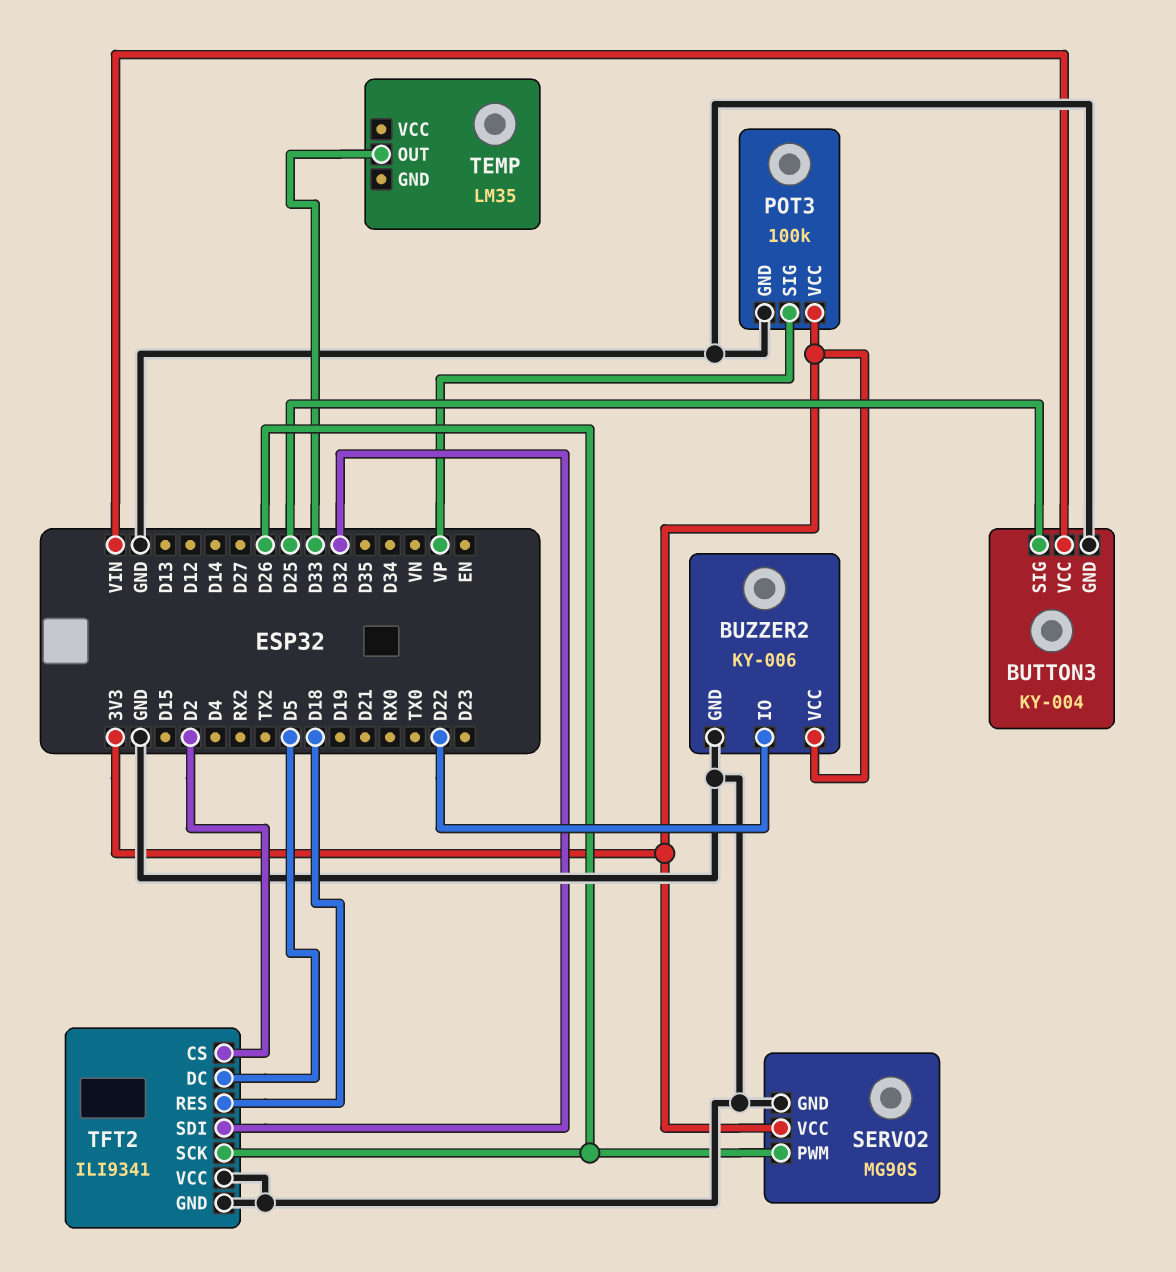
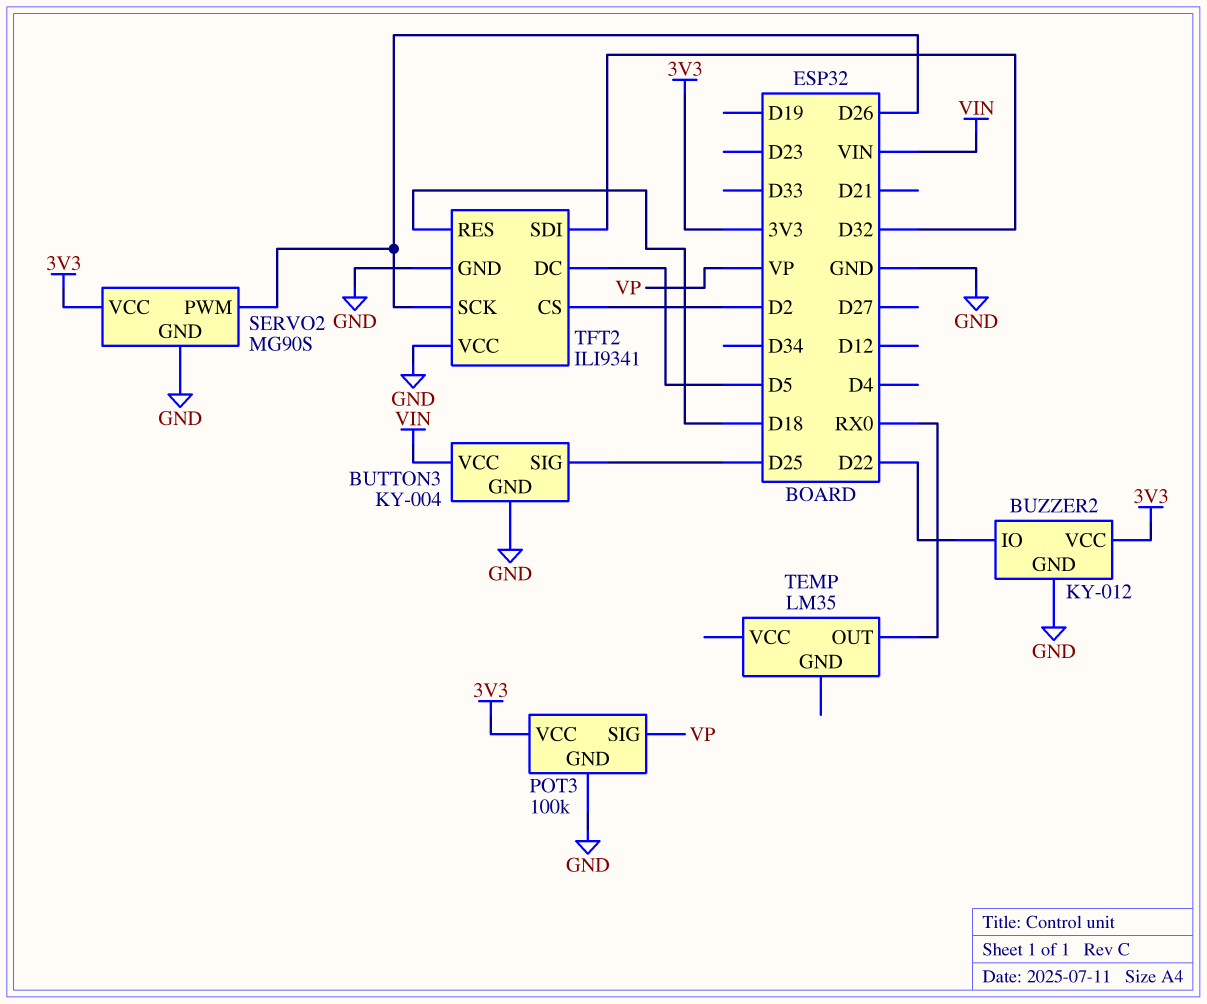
BUZZER2: KY-006 -> KY-012
TEMP pin OUT: D33 -> RX0

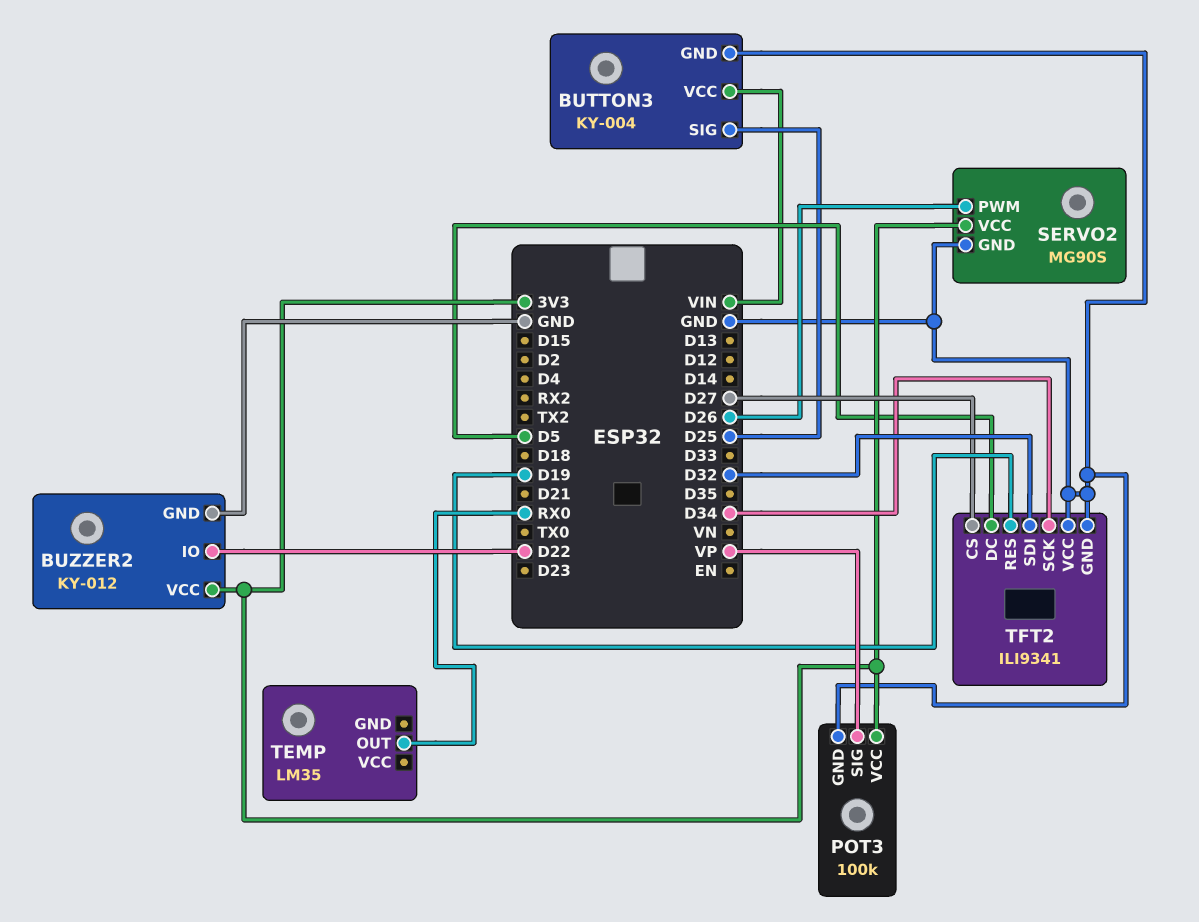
TFT2 pin CS: D2 -> D27
TFT2 pin RES: D18 -> D19
TFT2 pin SCK: D26 -> D34

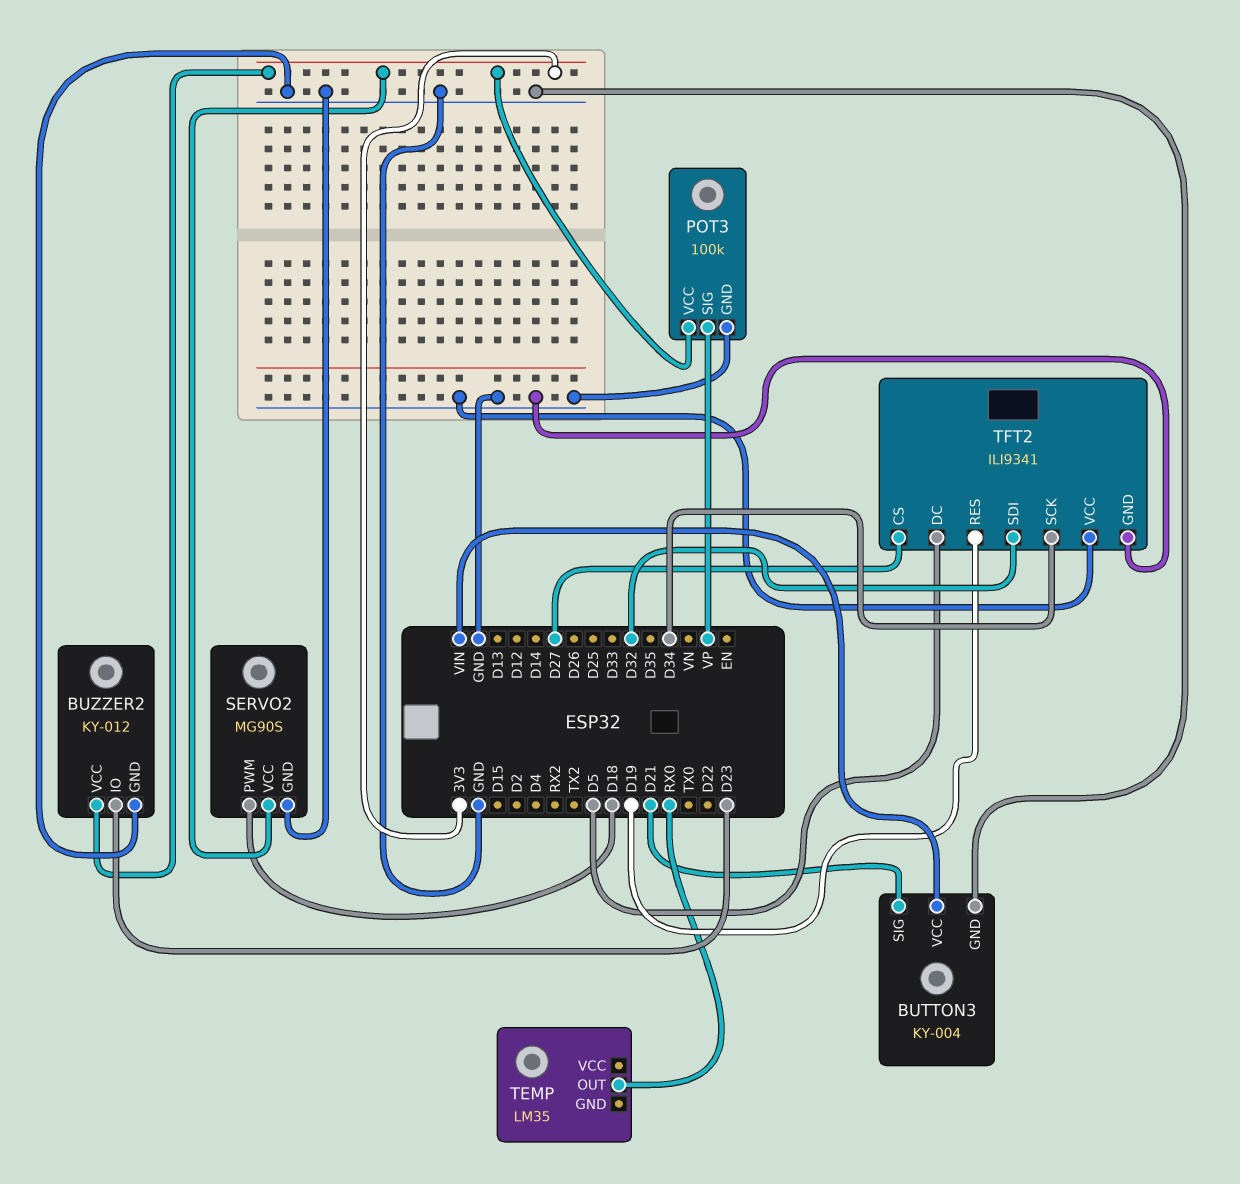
BUTTON3 pin SIG: D25 -> D21
BUZZER2 pin IO: D22 -> D23
SERVO2 pin PWM: D26 -> D18

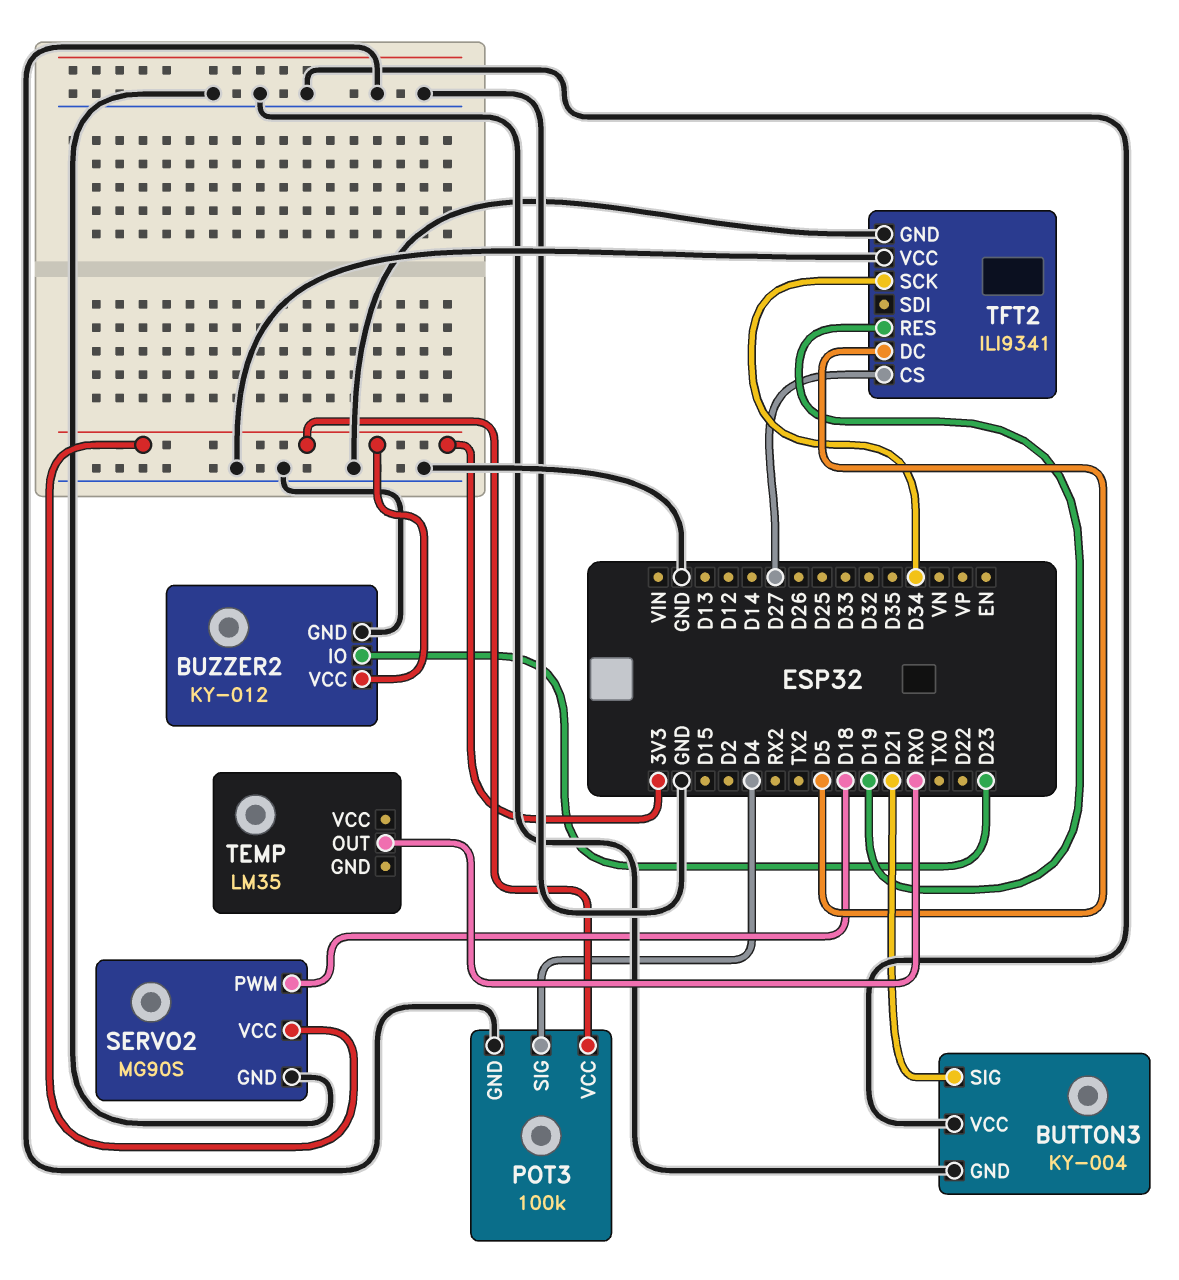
BUTTON3 pin VCC: VIN -> GND
POT3 pin SIG: VP -> D4
TFT2 pin SDI: D32 -> none

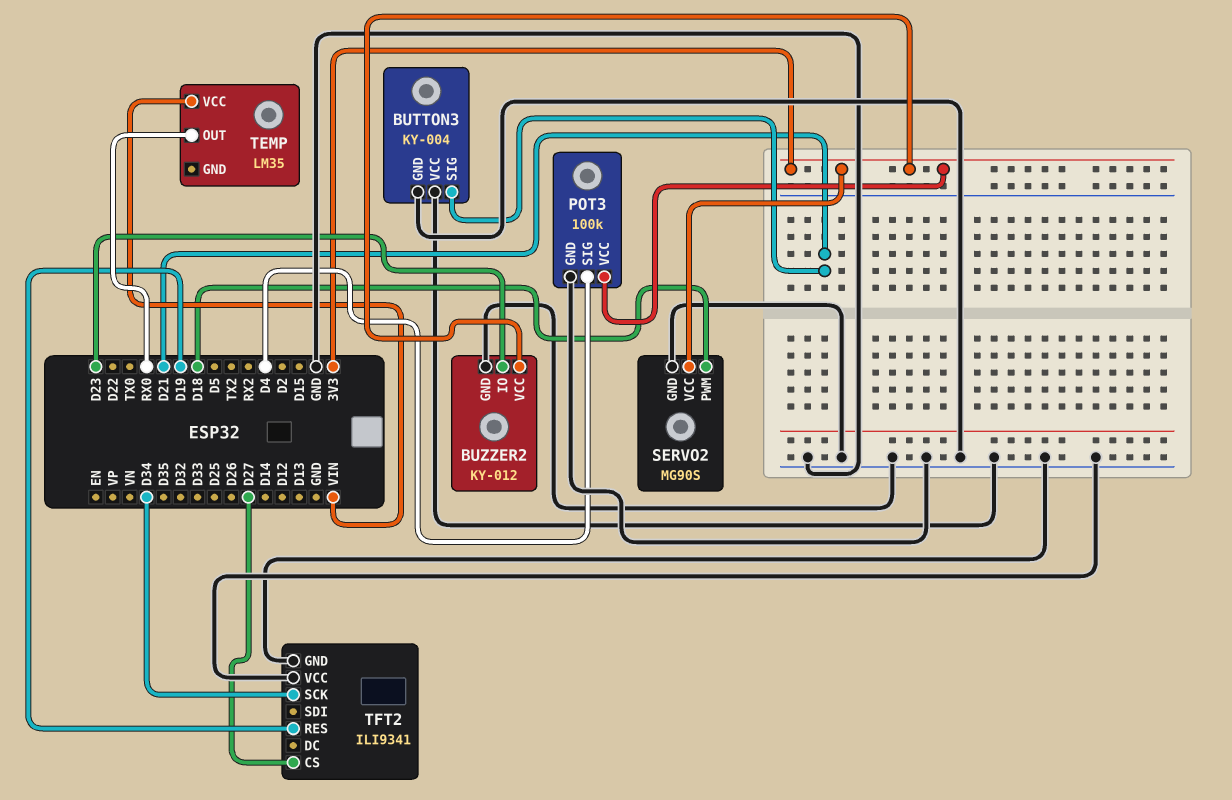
TEMP pin VCC: none -> VIN
TFT2 pin DC: D5 -> none

